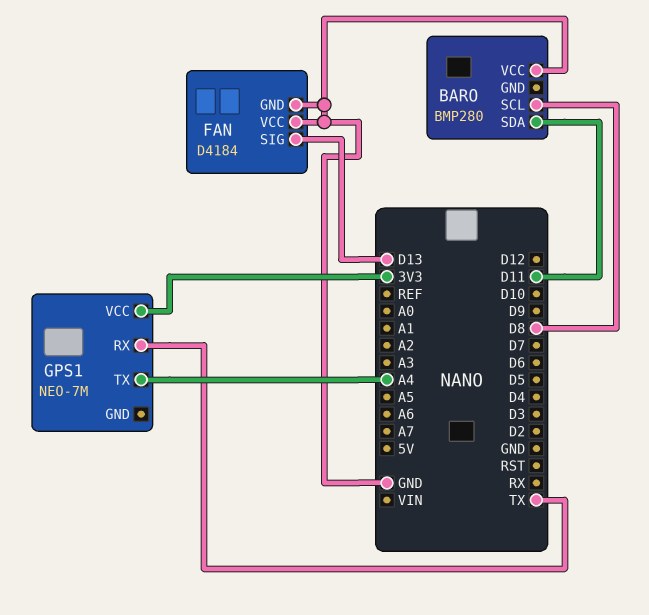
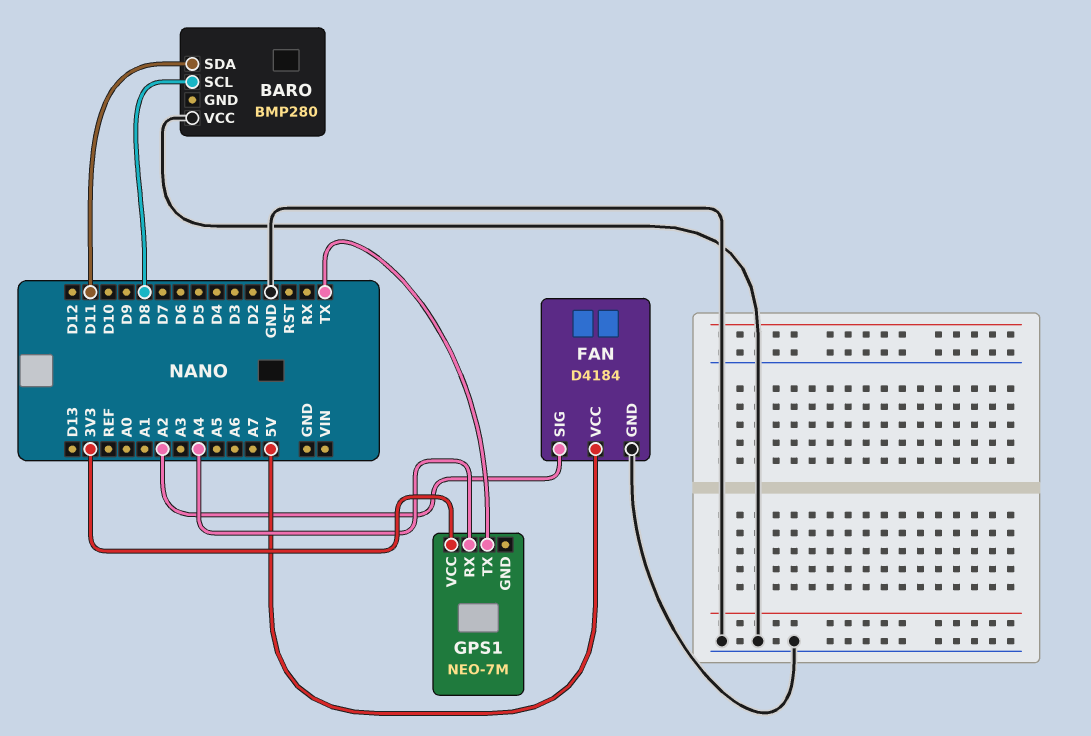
FAN pin SIG: D13 -> A2
FAN pin VCC: GND -> 5V
GPS1 pin RX: TX -> A4
GPS1 pin TX: A4 -> TX

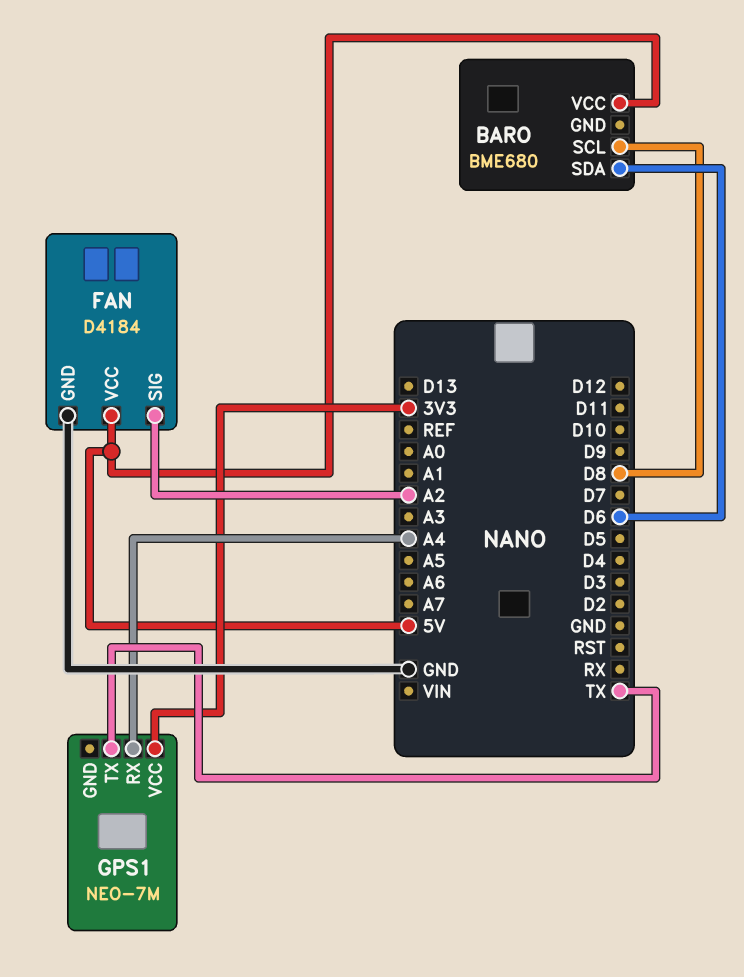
BARO: BMP280 -> BME680
BARO pin SDA: D11 -> D6
BARO pin VCC: GND -> 5V

